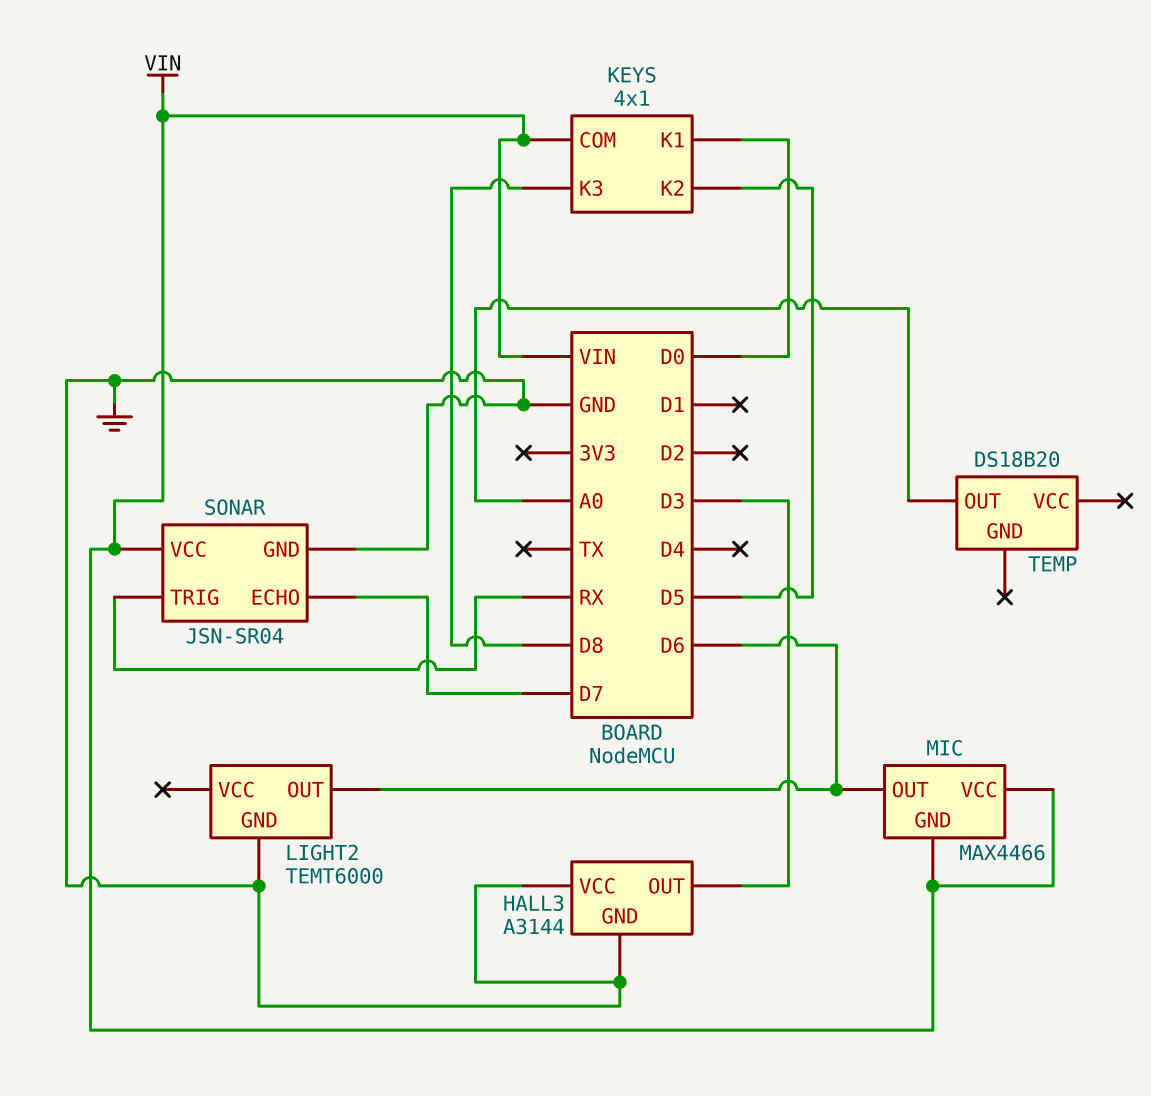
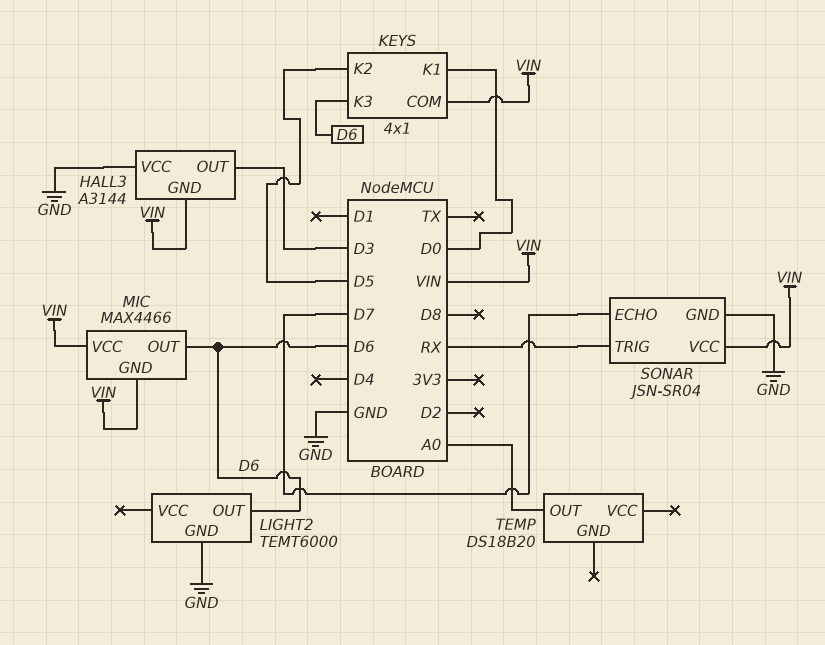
HALL3 pin GND: GND -> VIN
KEYS pin K3: D8 -> D6

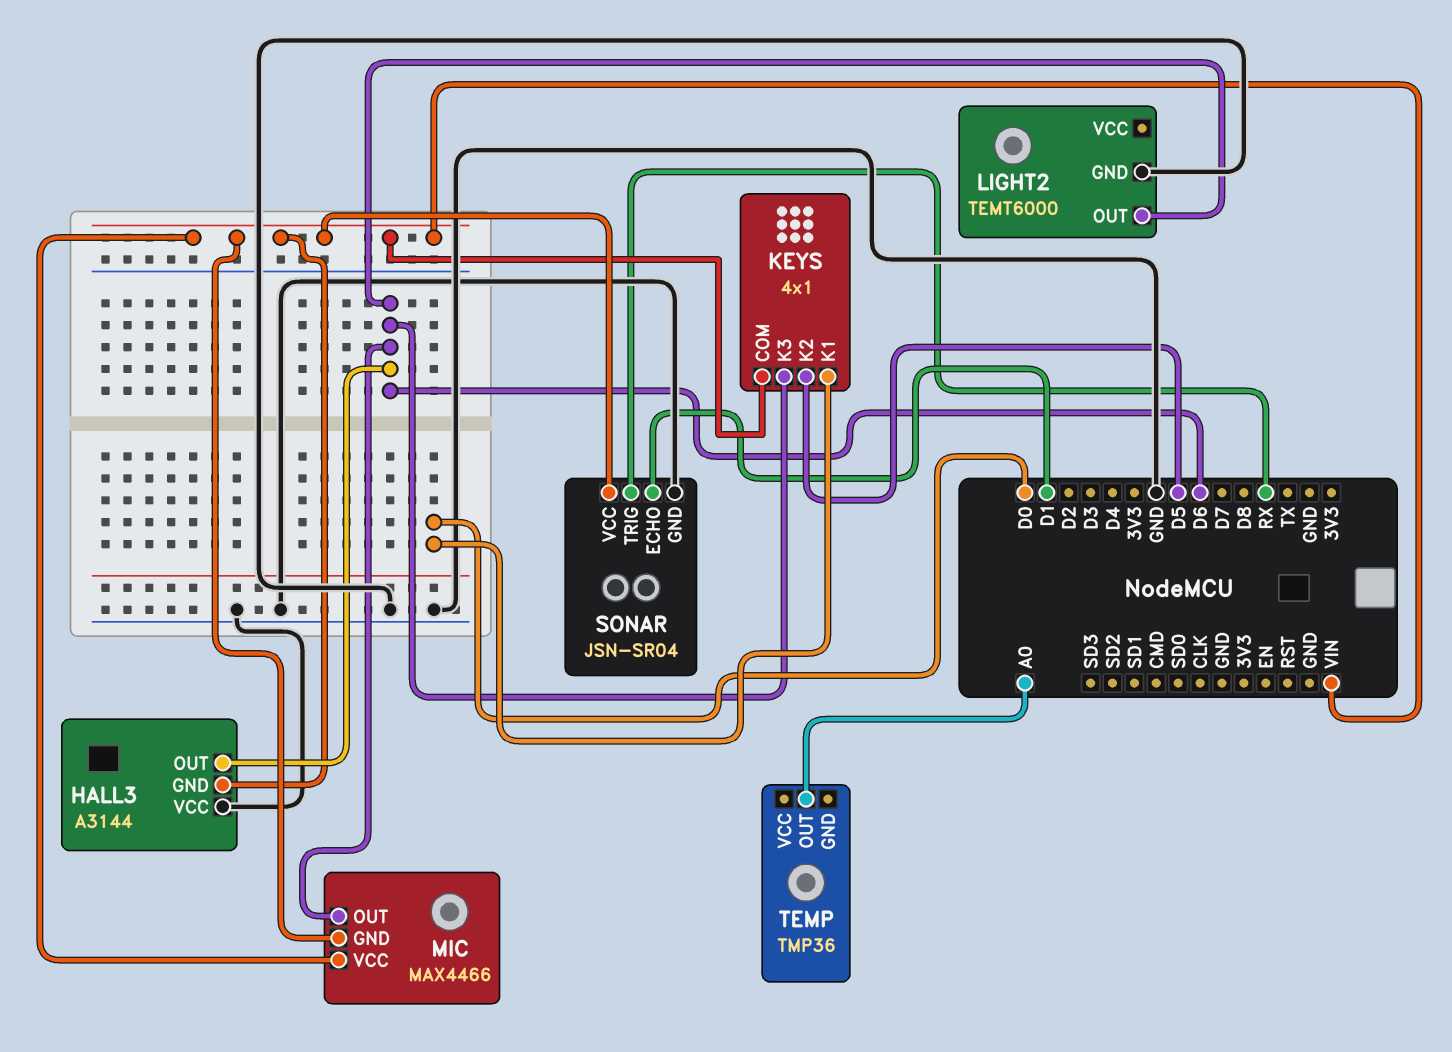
HALL3 pin OUT: D3 -> D6
SONAR pin ECHO: D7 -> D1
TEMP: DS18B20 -> TMP36

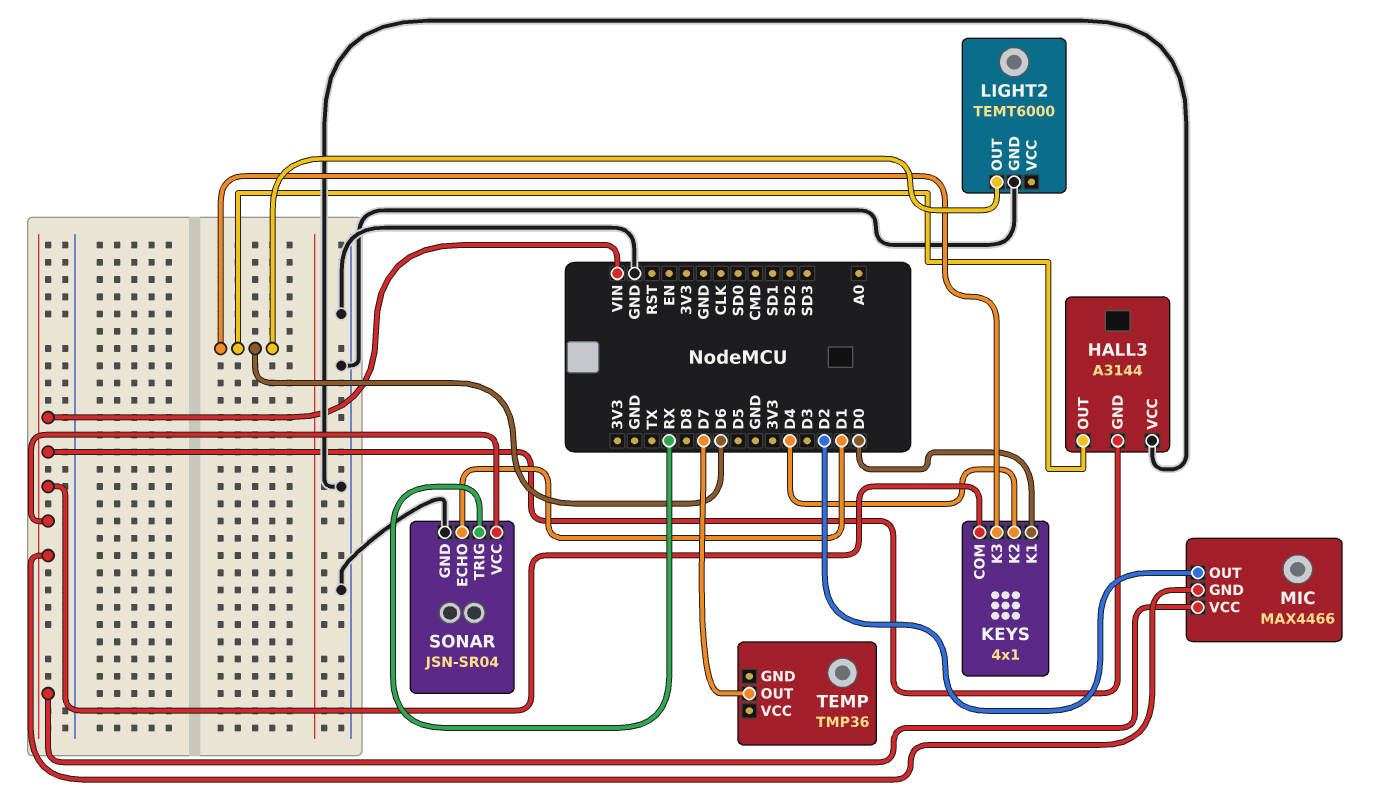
KEYS pin K2: D5 -> D4
MIC pin OUT: D6 -> D2
TEMP pin OUT: A0 -> D7

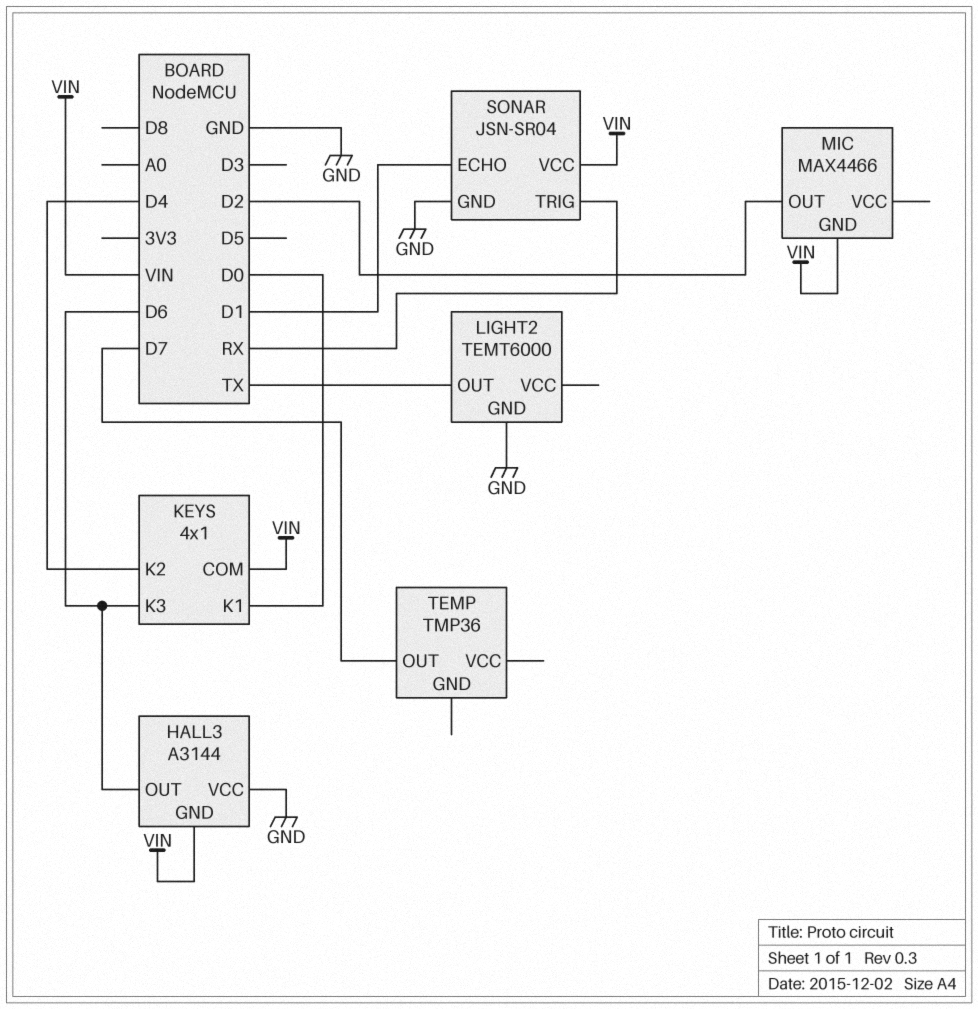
LIGHT2 pin OUT: D6 -> TX
MIC pin VCC: VIN -> none

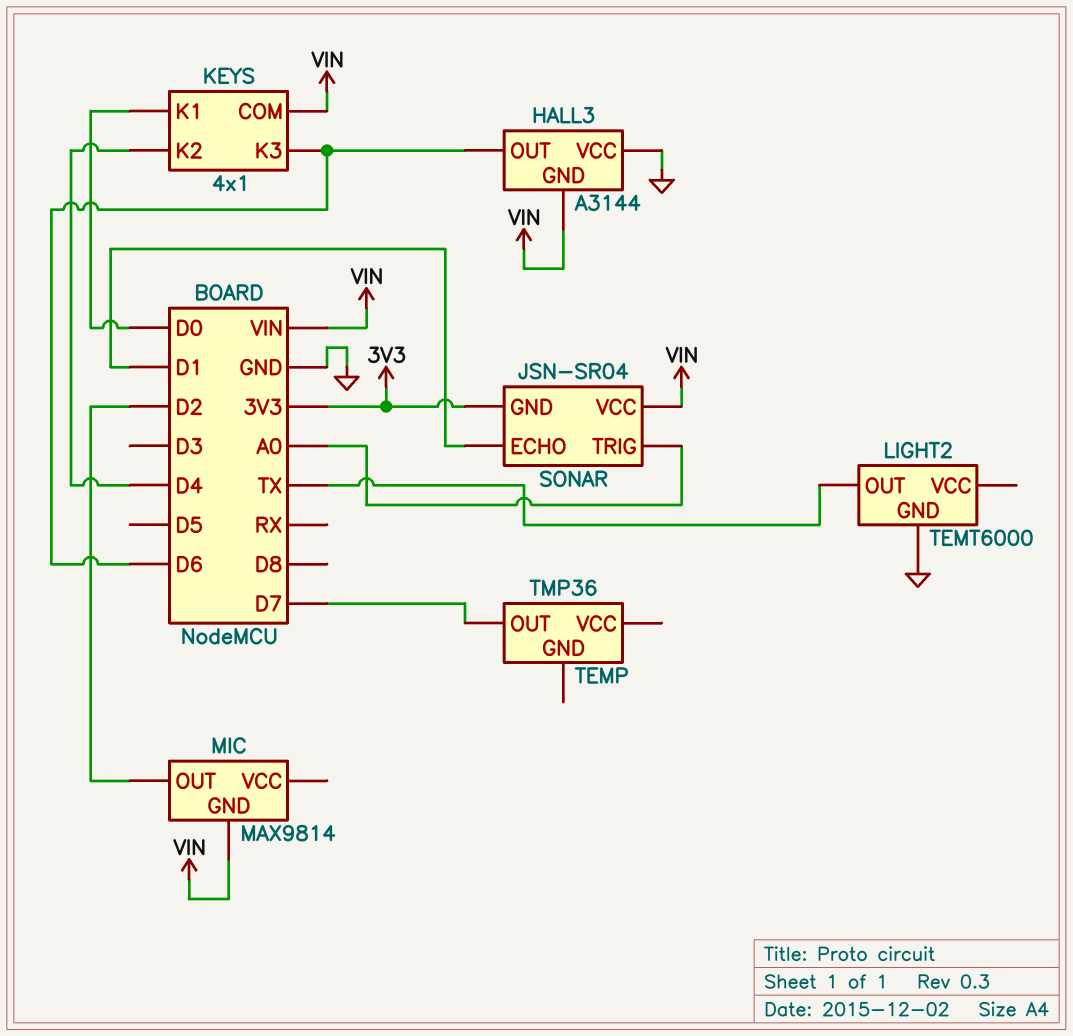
MIC: MAX4466 -> MAX9814
SONAR pin GND: GND -> 3V3
SONAR pin TRIG: RX -> A0

